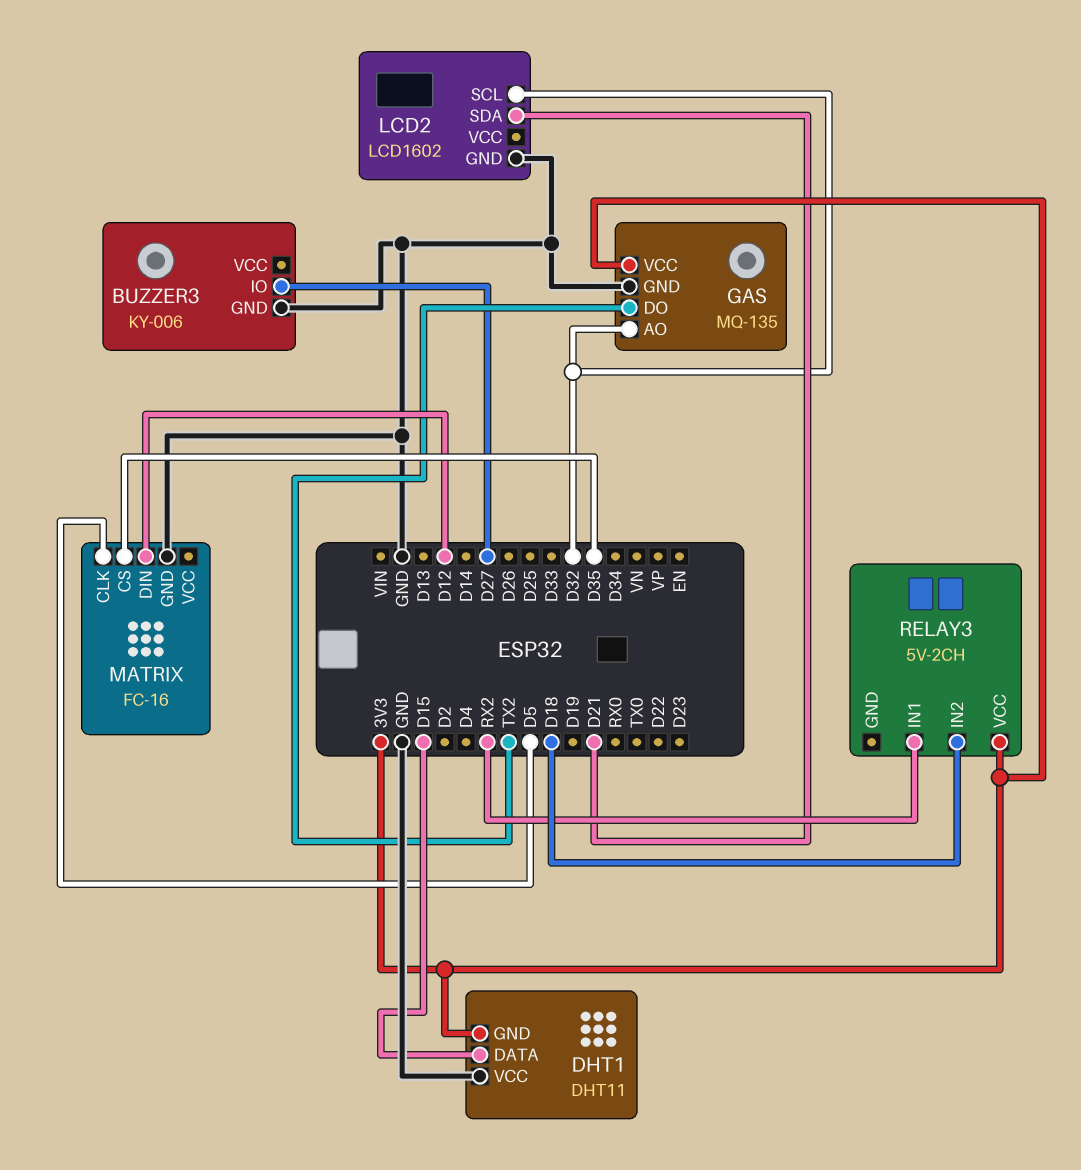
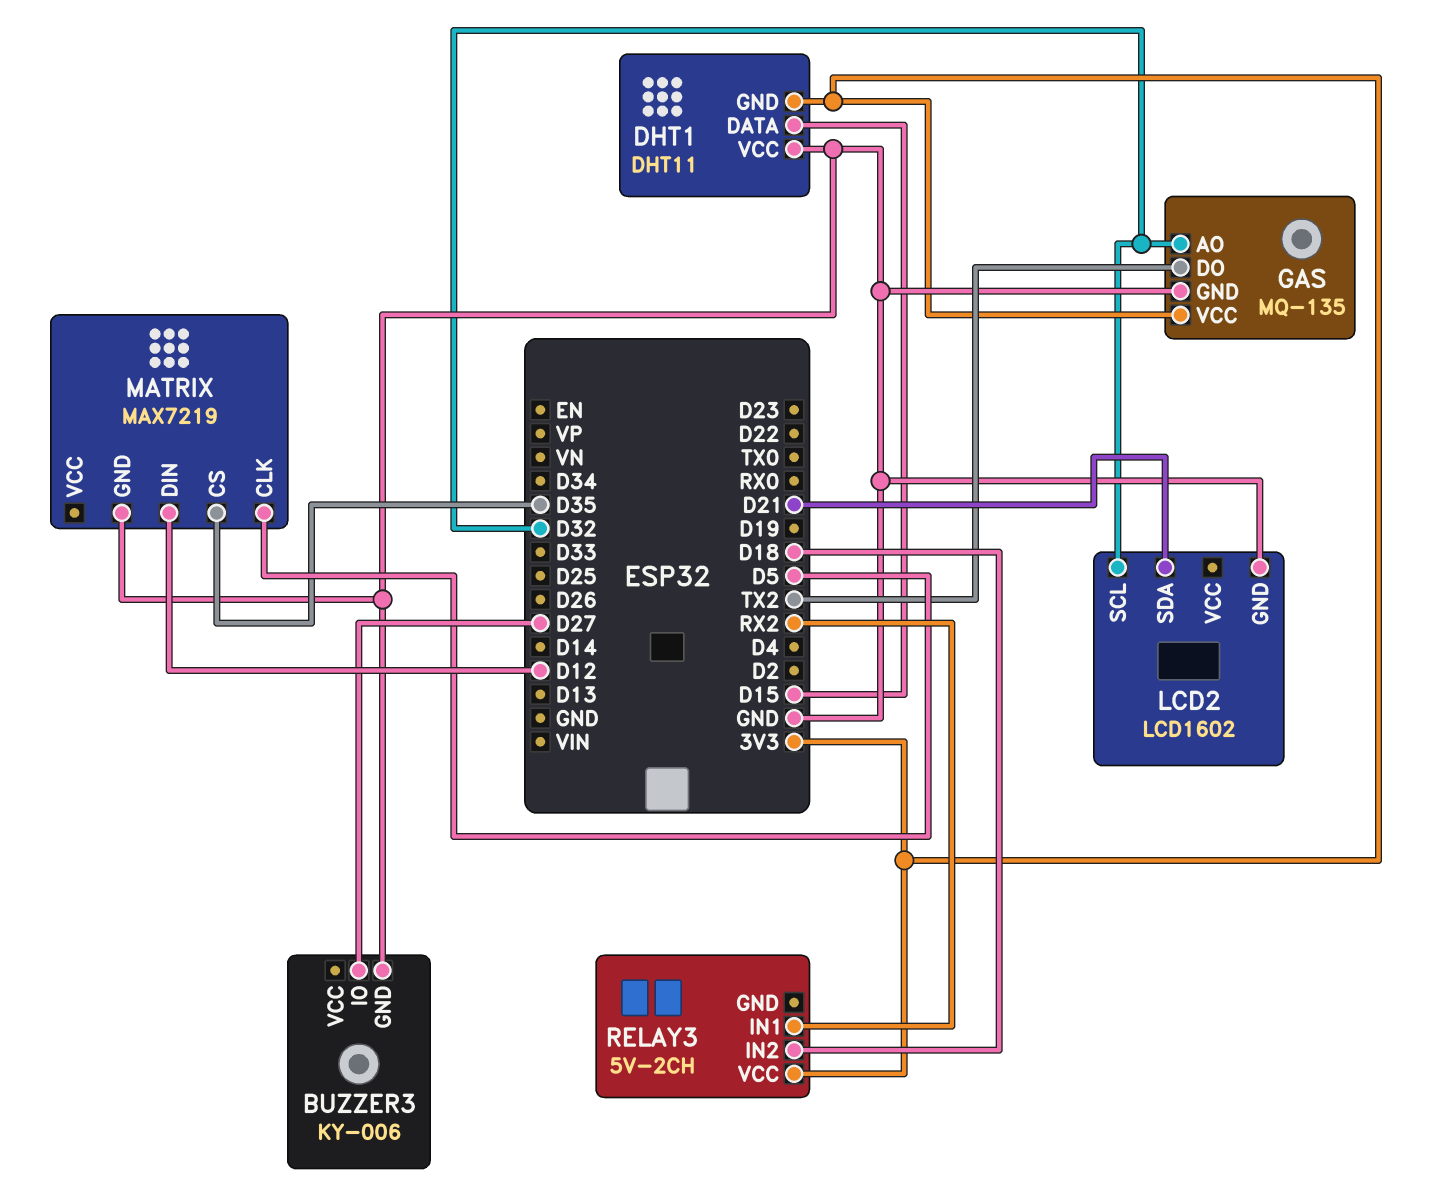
MATRIX: FC-16 -> MAX7219

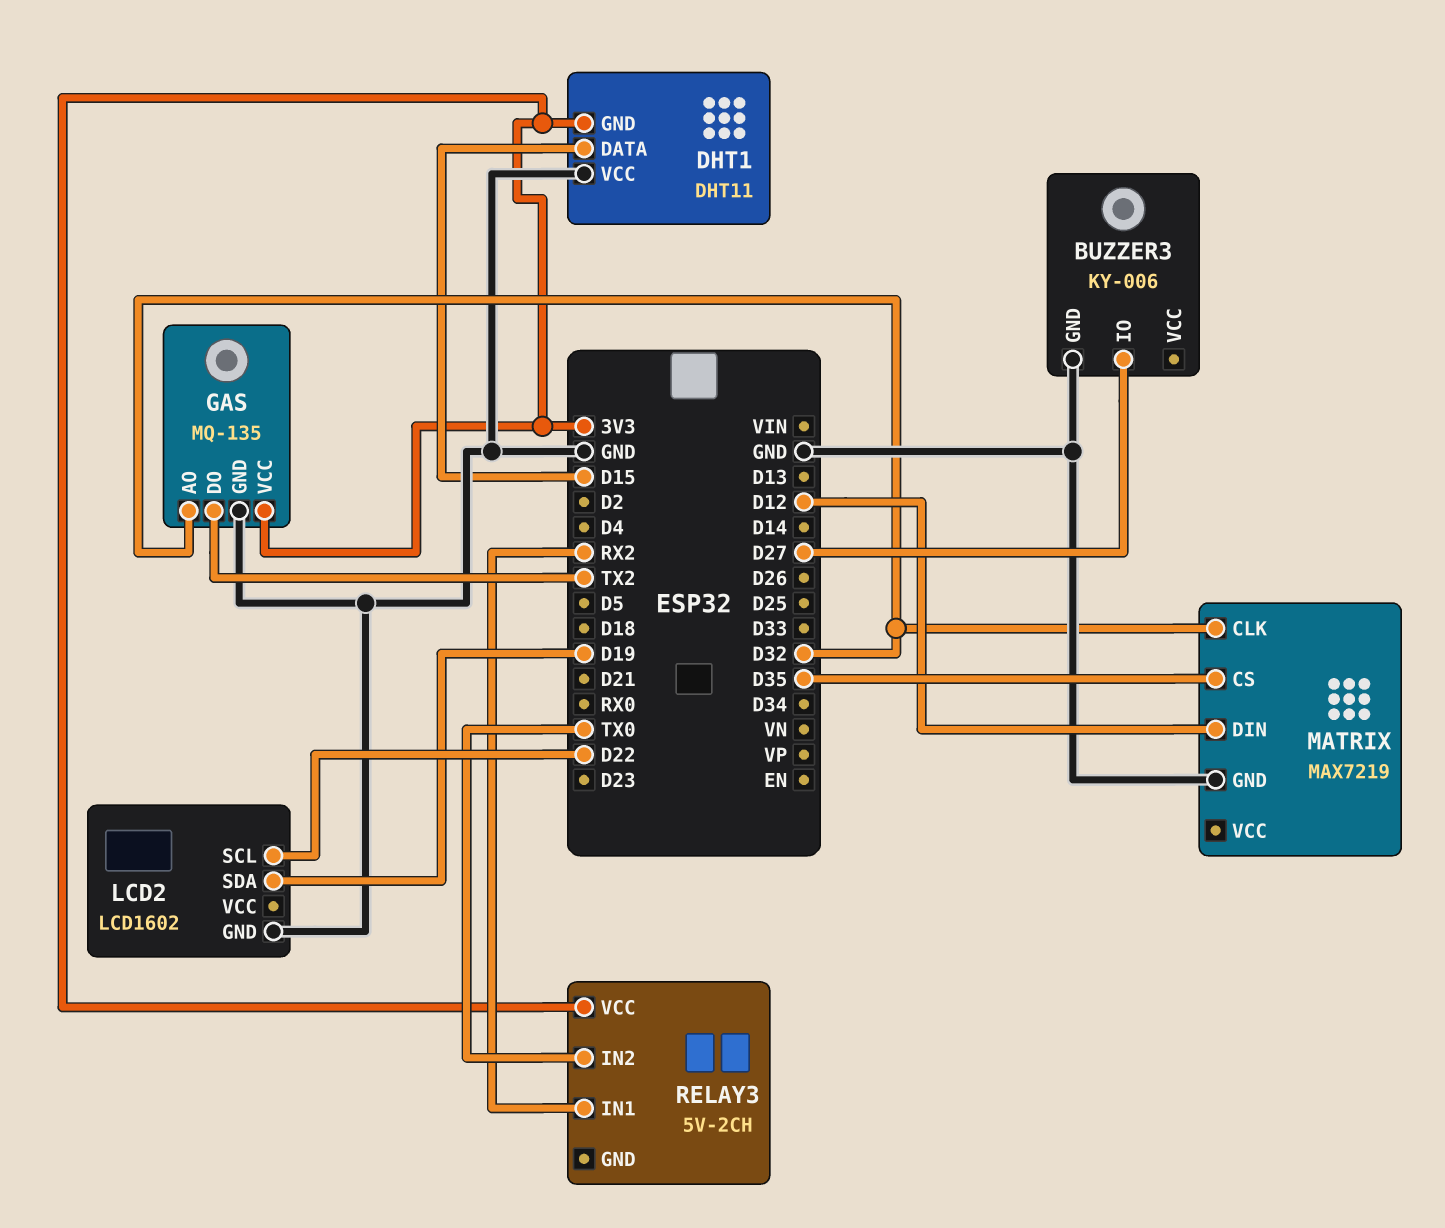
LCD2 pin SCL: D32 -> D22
LCD2 pin SDA: D21 -> D19
MATRIX pin CLK: D5 -> D32
RELAY3 pin IN2: D18 -> TX0

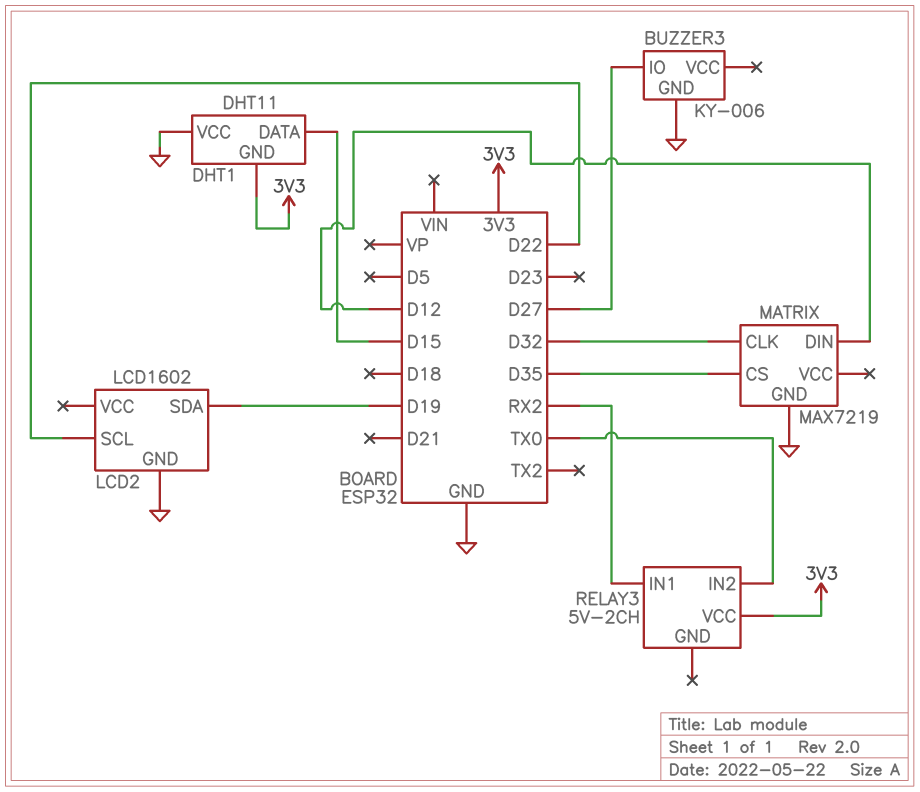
GAS: MQ-135 -> none
GAS pin AO: D32 -> none
GAS pin DO: TX2 -> none
GAS pin GND: GND -> none
GAS pin VCC: 3V3 -> none

